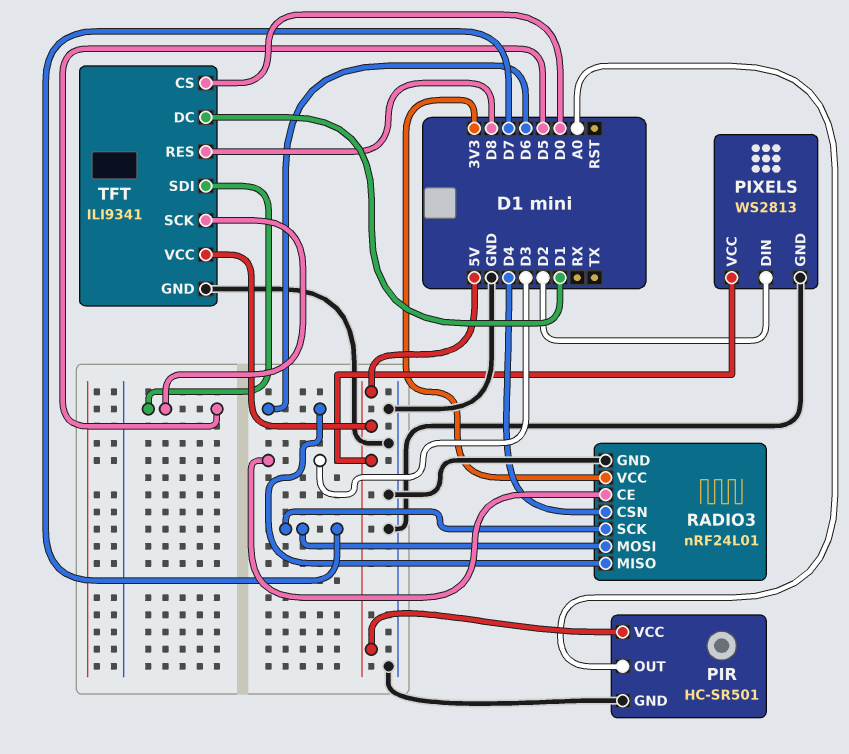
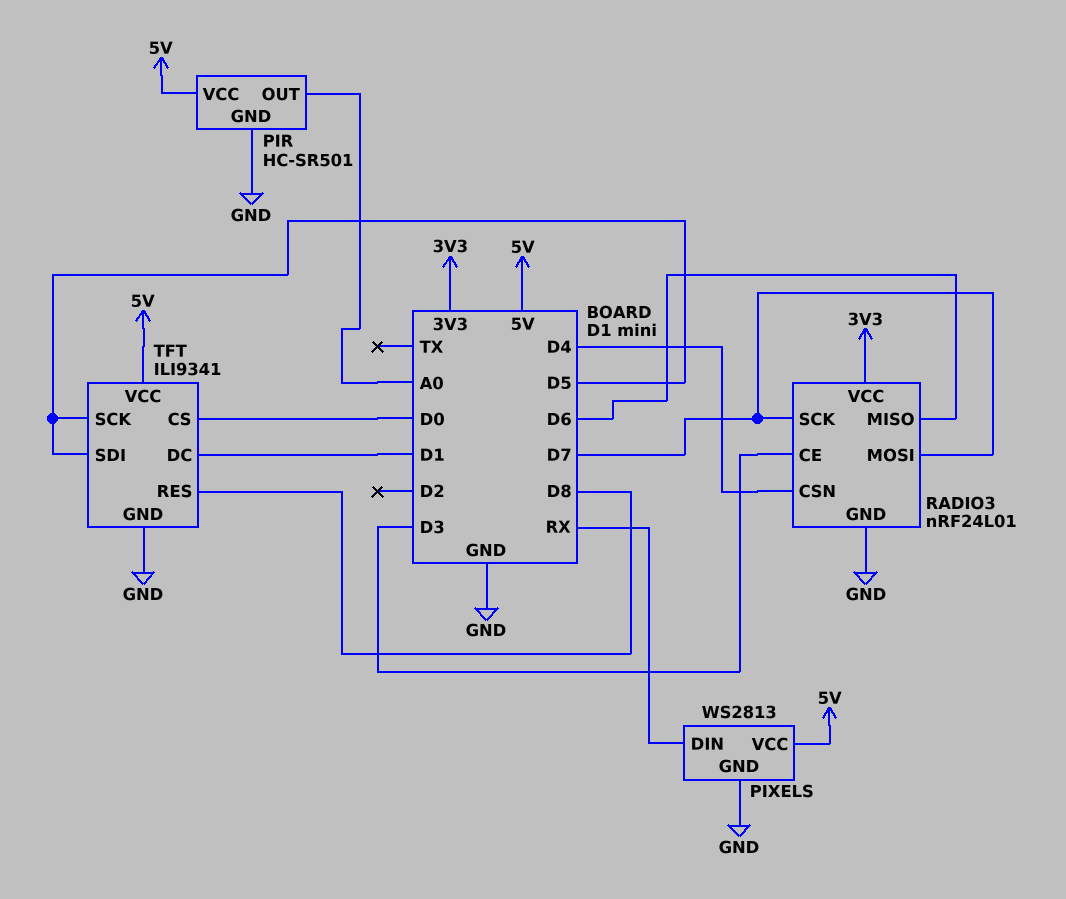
PIXELS pin DIN: D2 -> RX

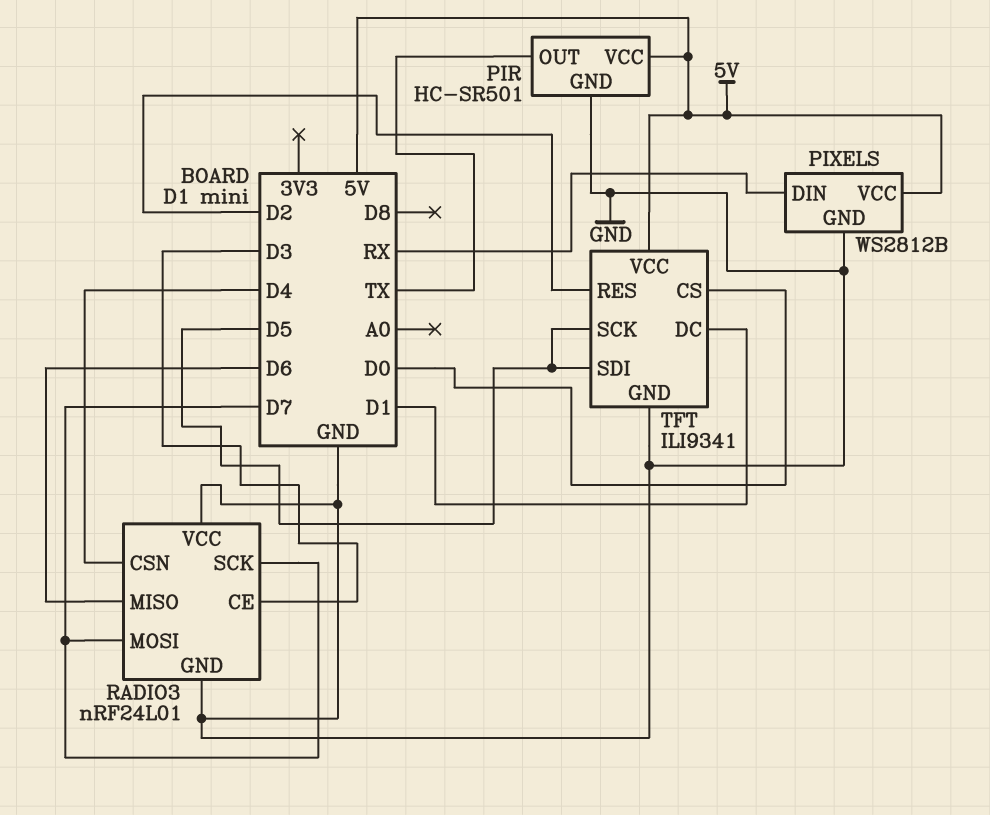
PIR pin OUT: A0 -> TX
PIXELS: WS2813 -> WS2812B
RADIO3 pin VCC: 3V3 -> GND
TFT pin RES: D8 -> D2

